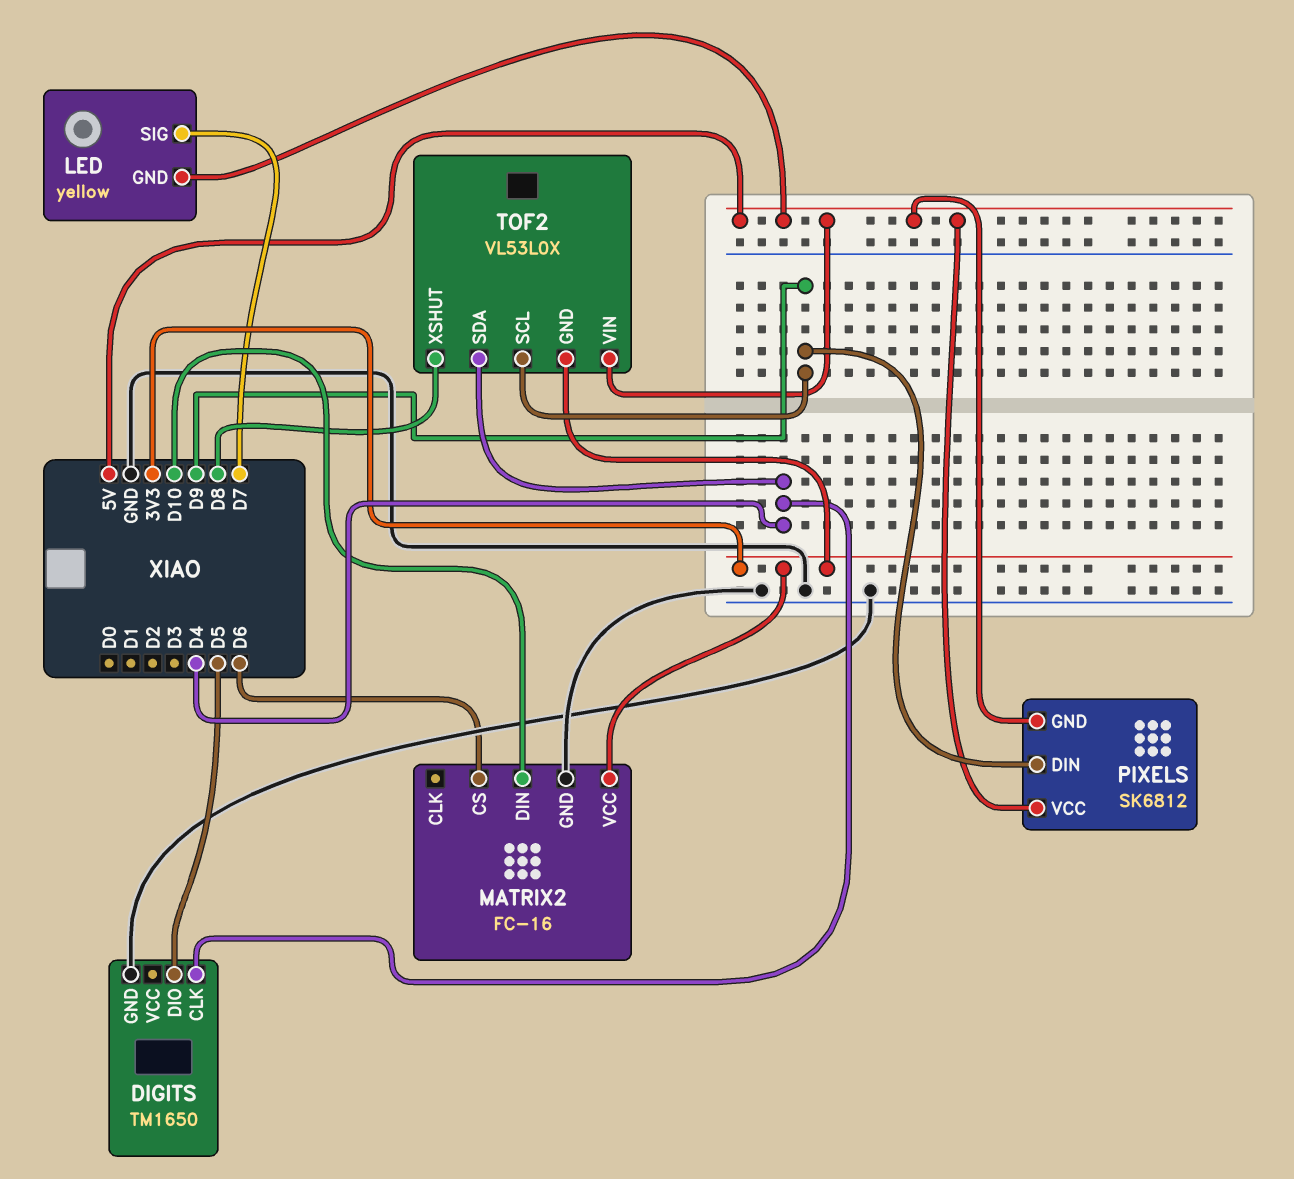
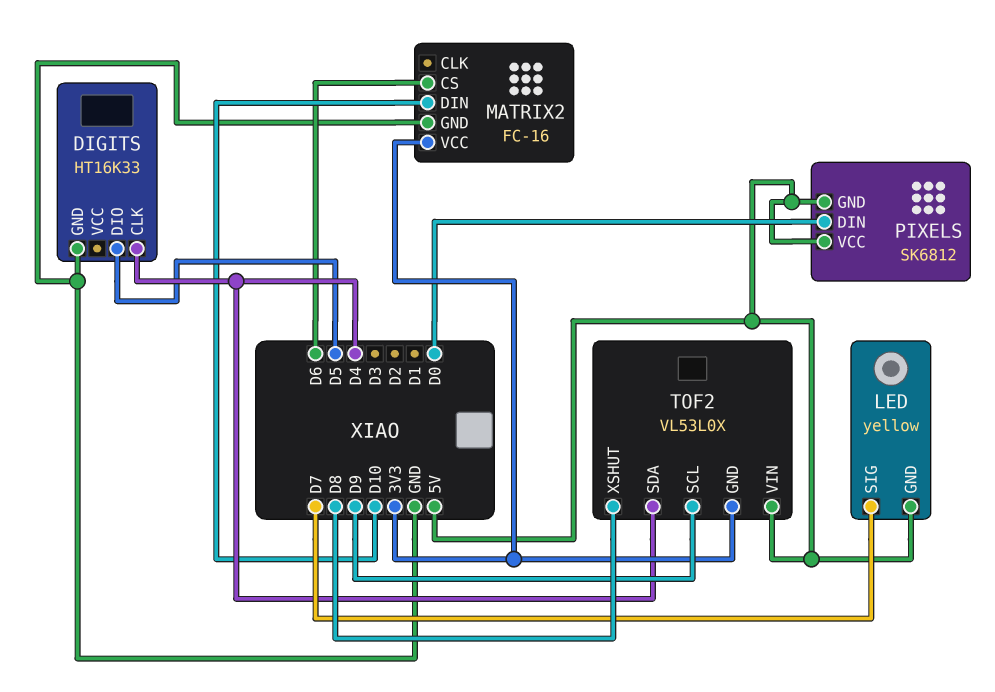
DIGITS: TM1650 -> HT16K33
PIXELS pin DIN: D9 -> D0

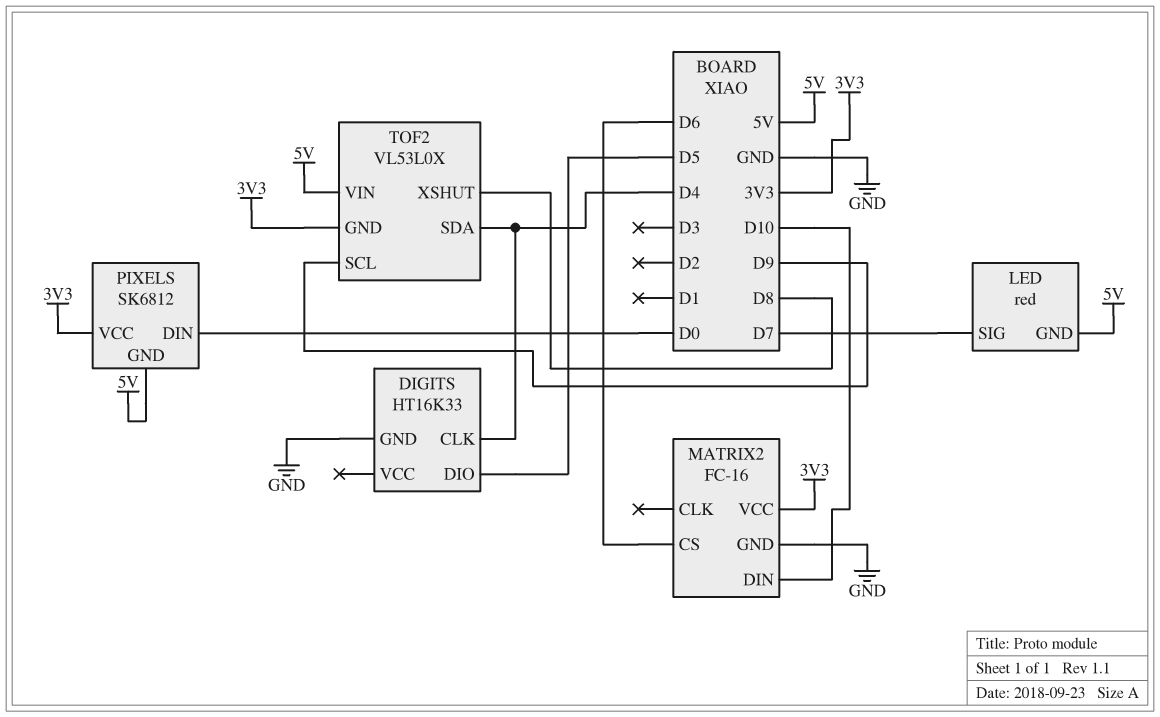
LED: yellow -> red
PIXELS pin VCC: 5V -> 3V3

